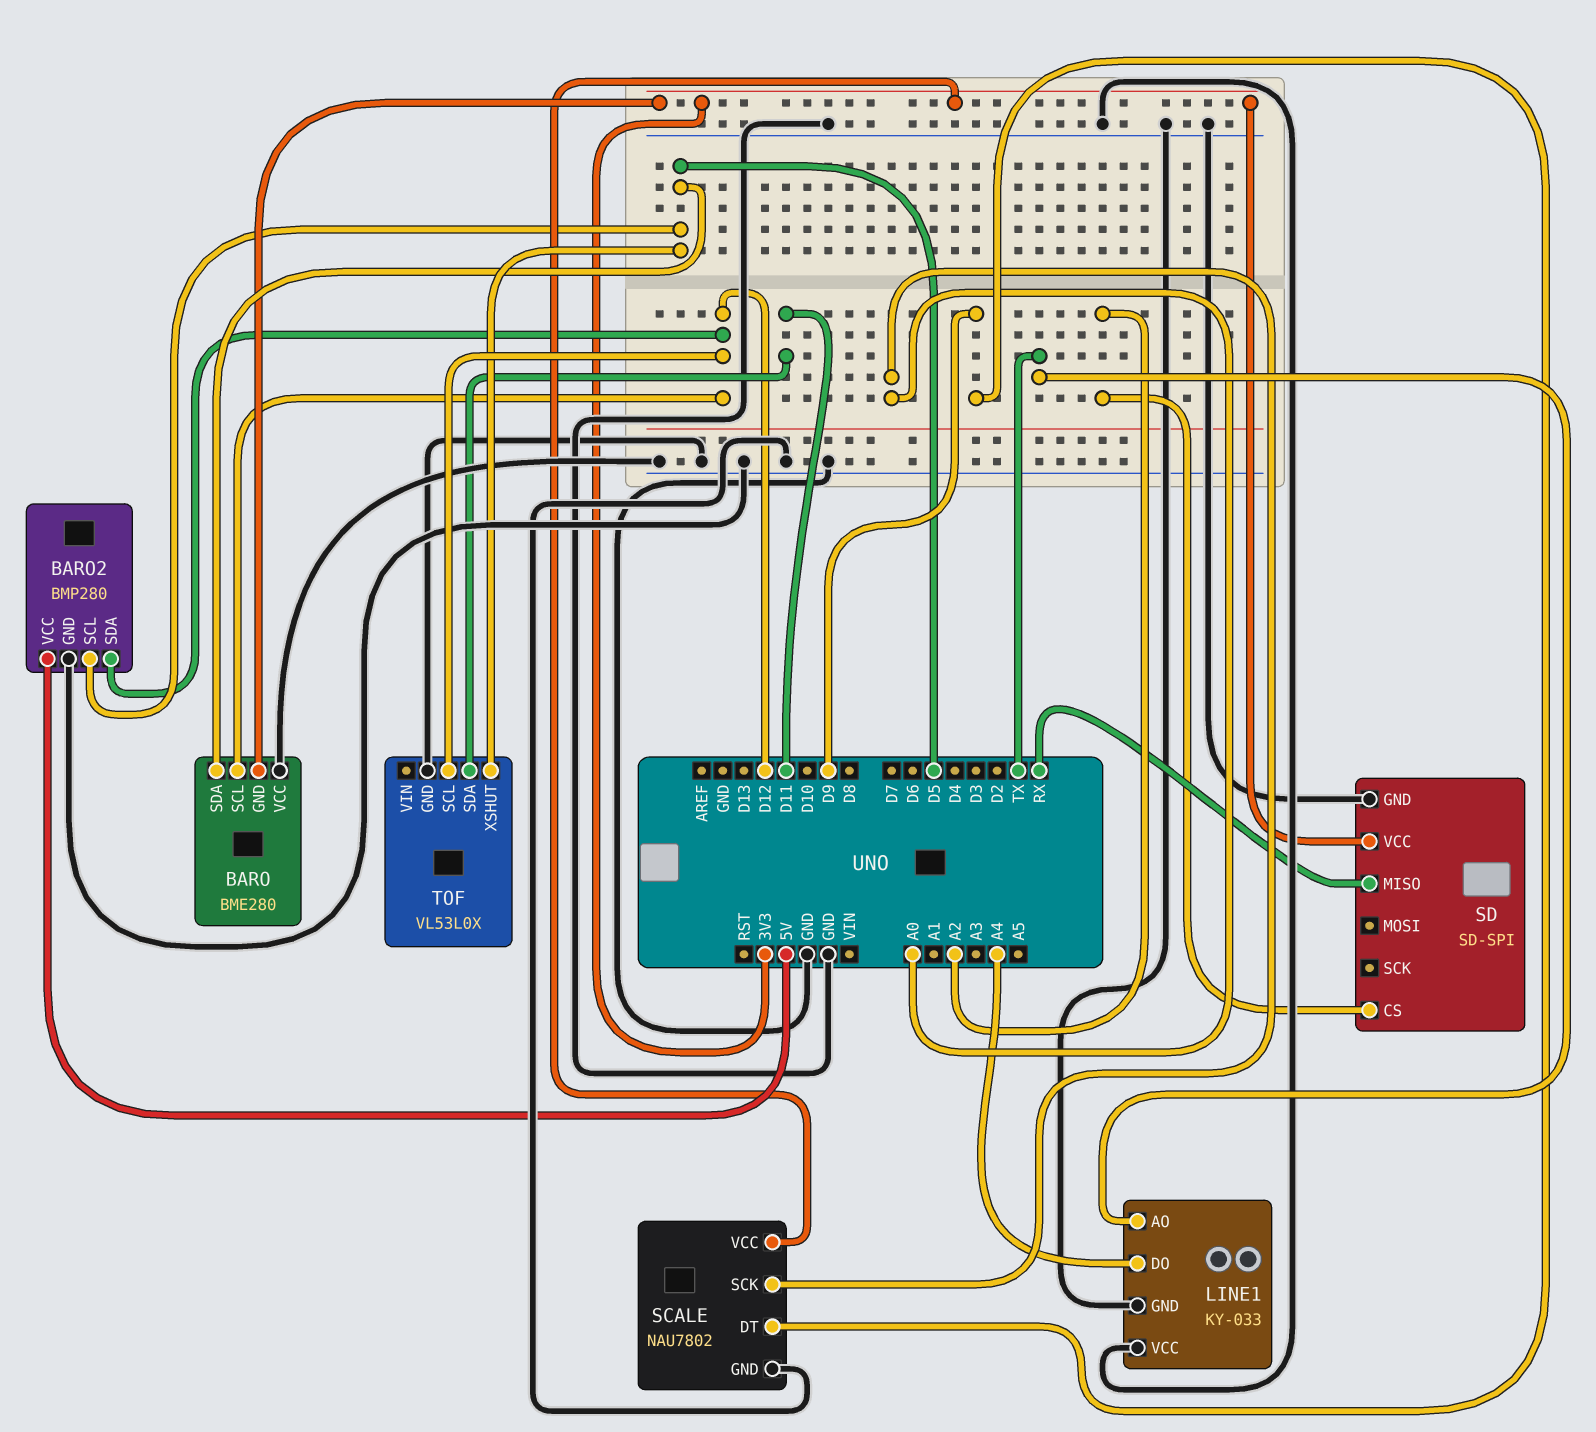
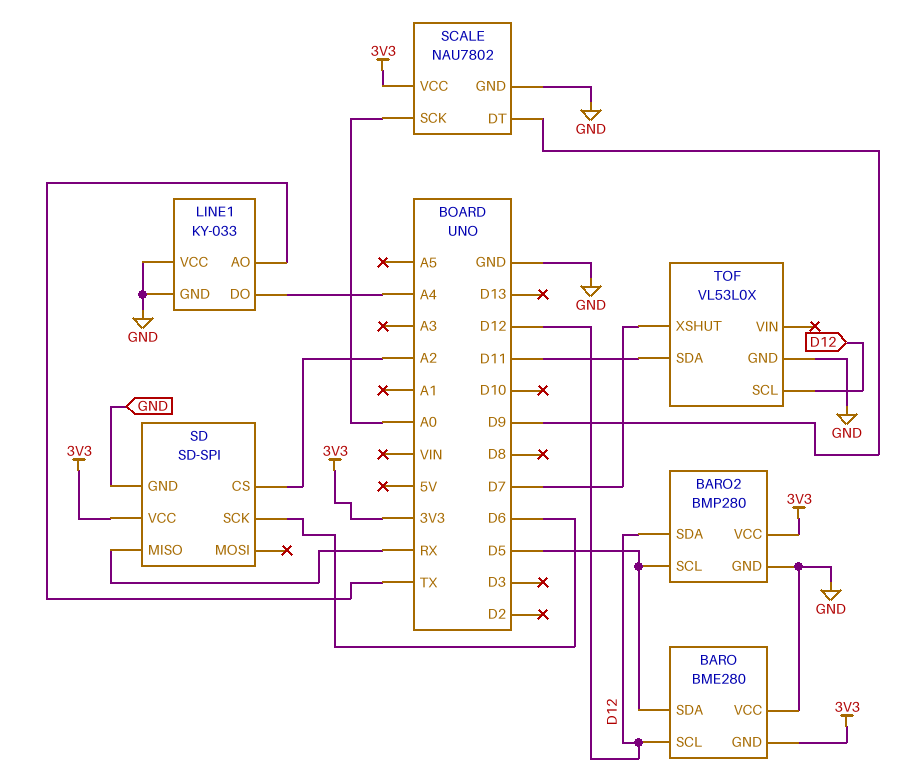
BARO2 pin VCC: 5V -> 3V3
SD pin SCK: none -> D6
TOF pin XSHUT: D5 -> D7

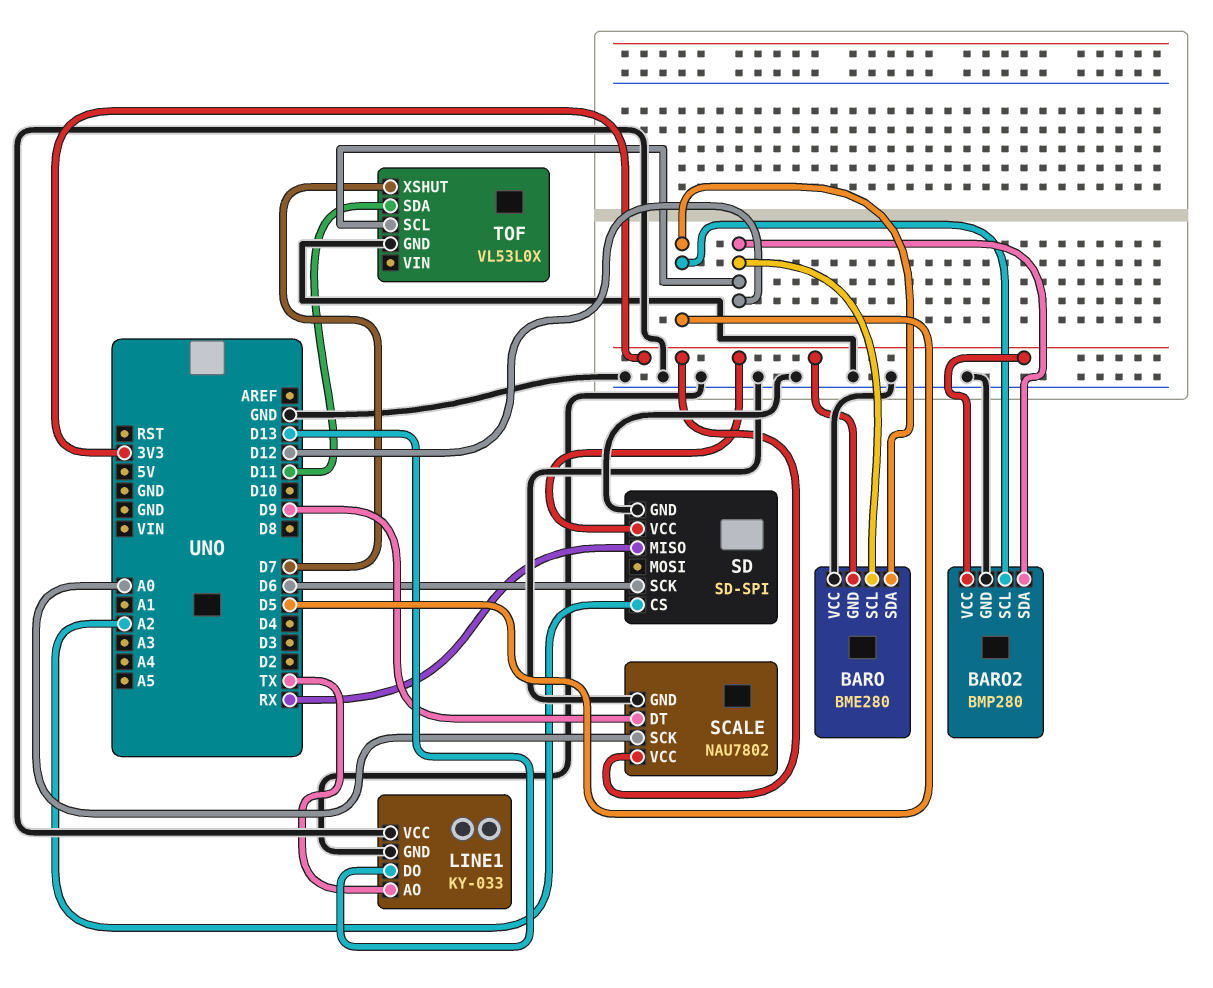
LINE1 pin DO: A4 -> D13

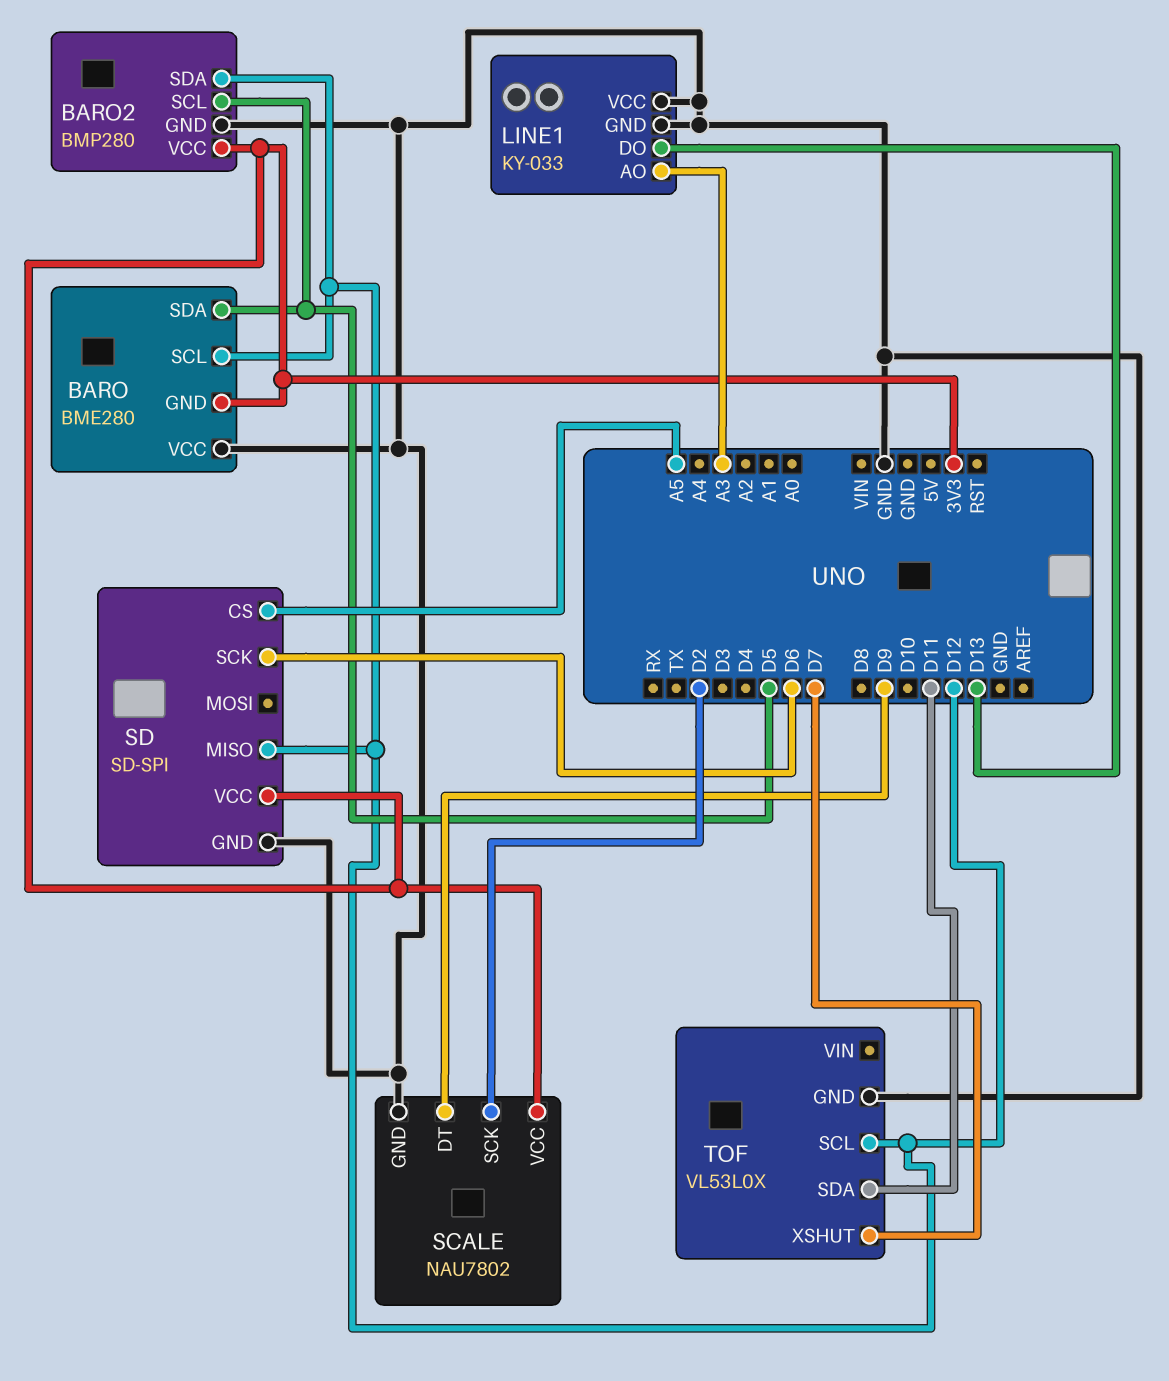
LINE1 pin AO: TX -> A3
SCALE pin SCK: A0 -> D2
SD pin CS: A2 -> A5
SD pin MISO: RX -> D12

